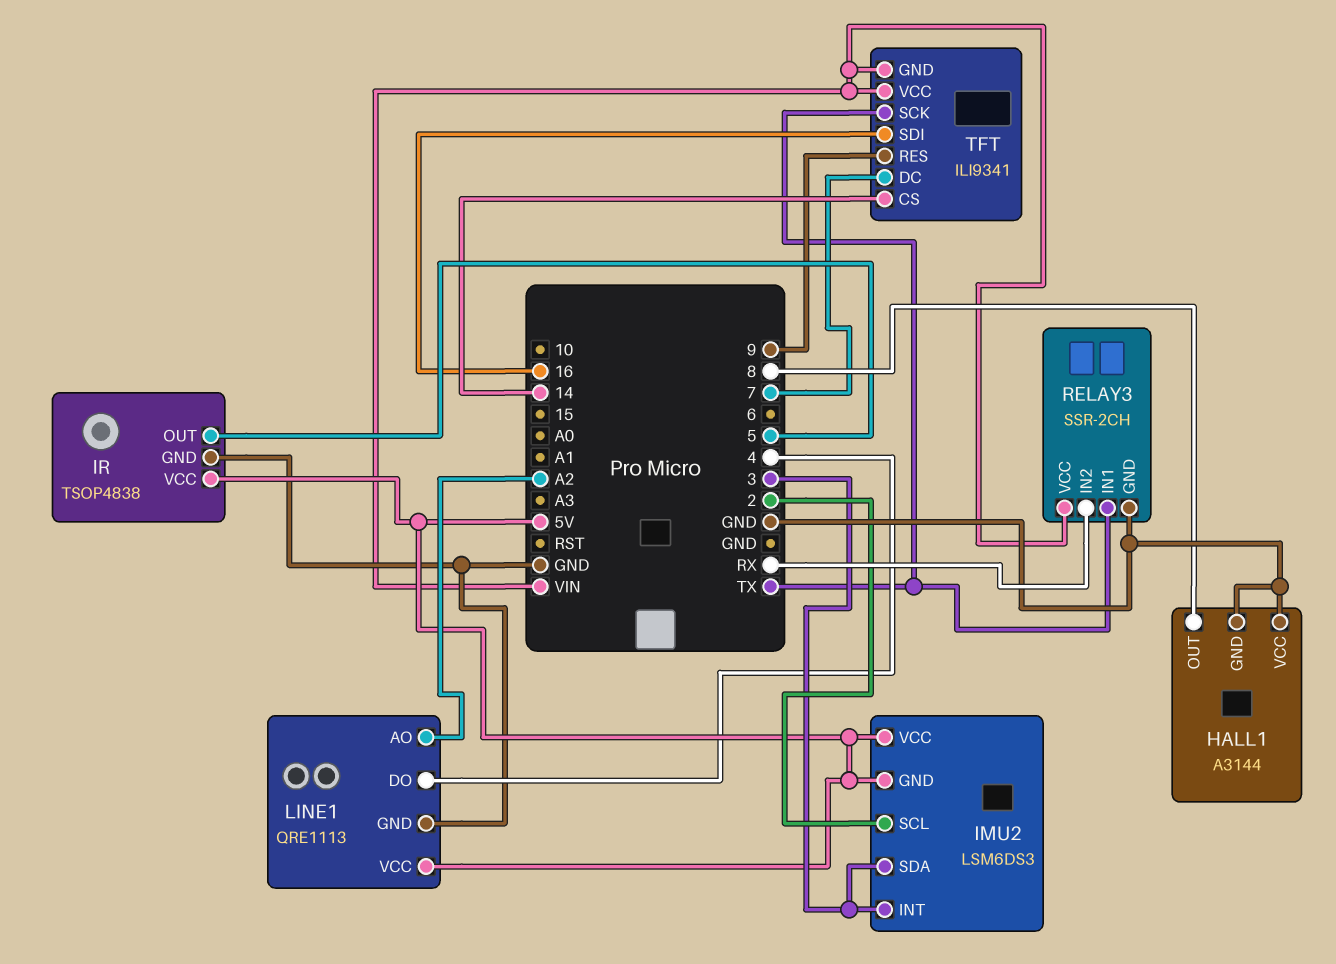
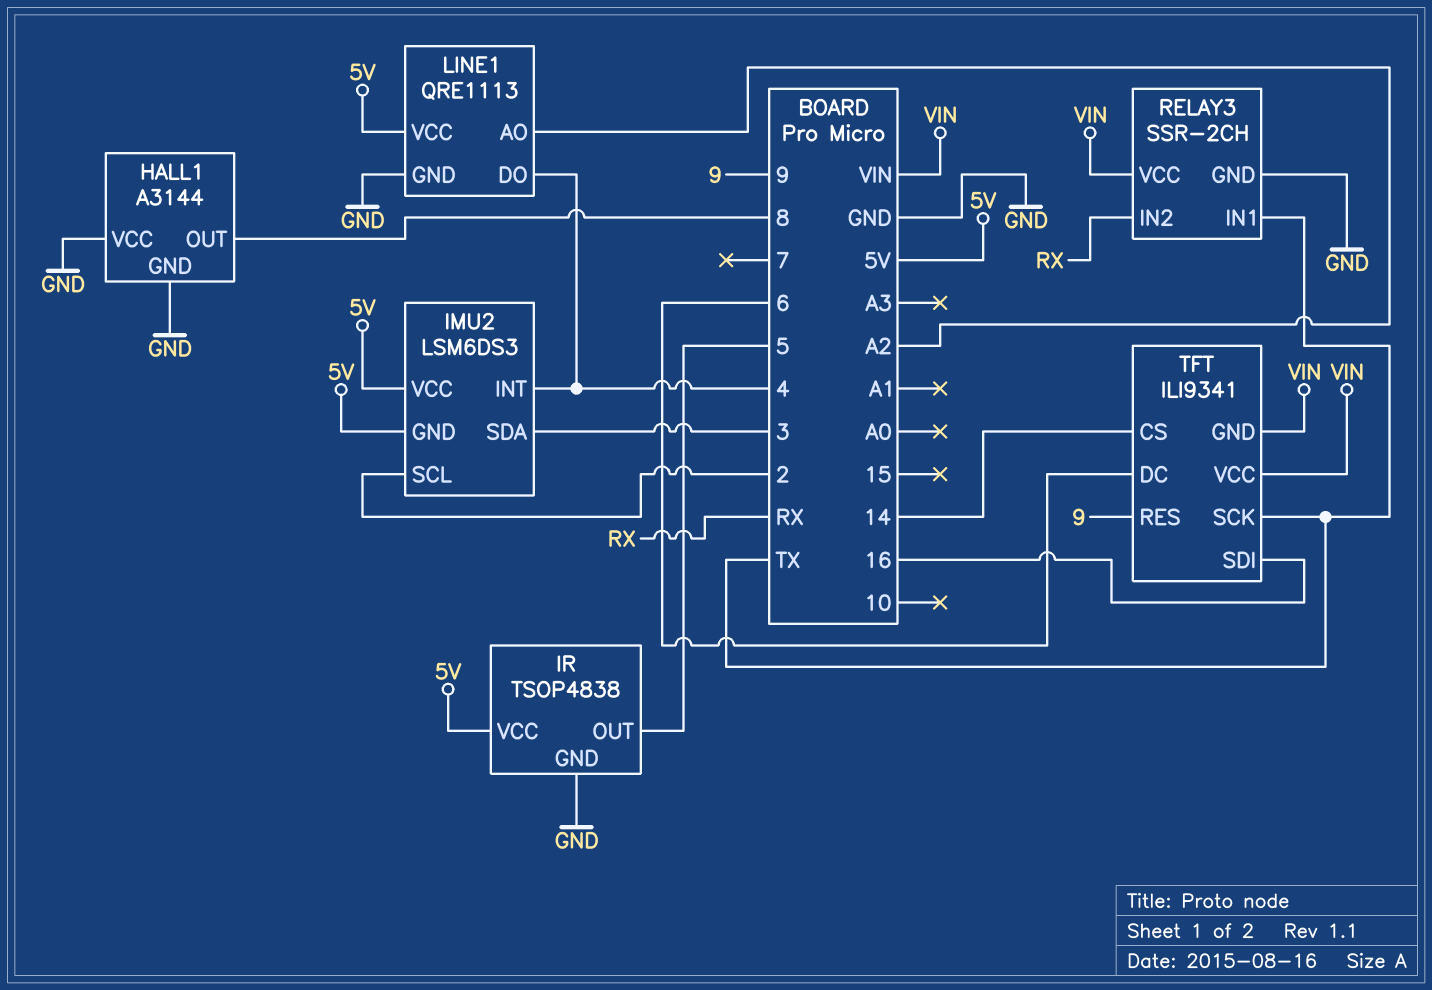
IMU2 pin INT: 3 -> 4
TFT pin DC: 7 -> 6

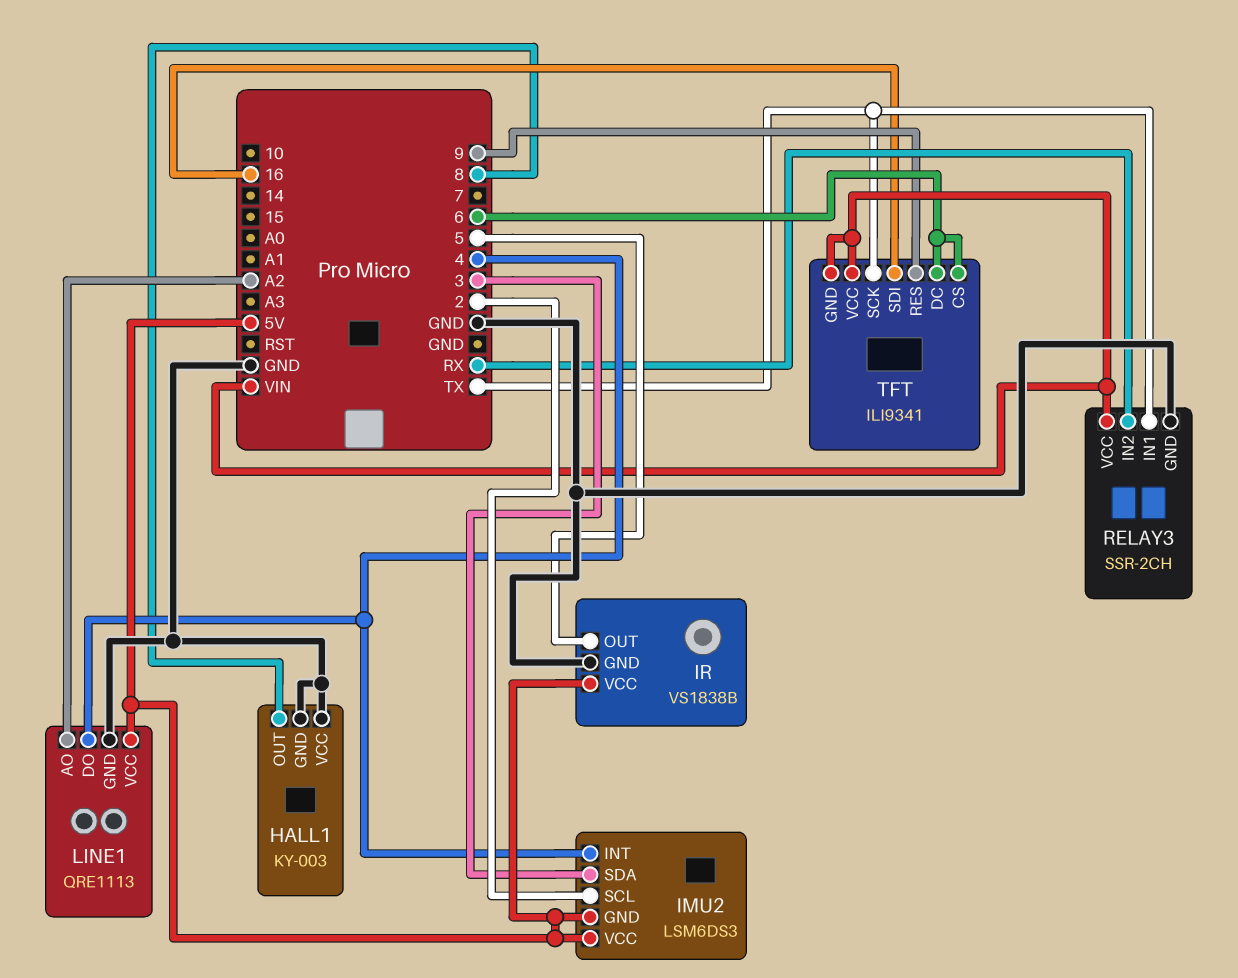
HALL1: A3144 -> KY-003
IR: TSOP4838 -> VS1838B
TFT pin CS: 14 -> 6

